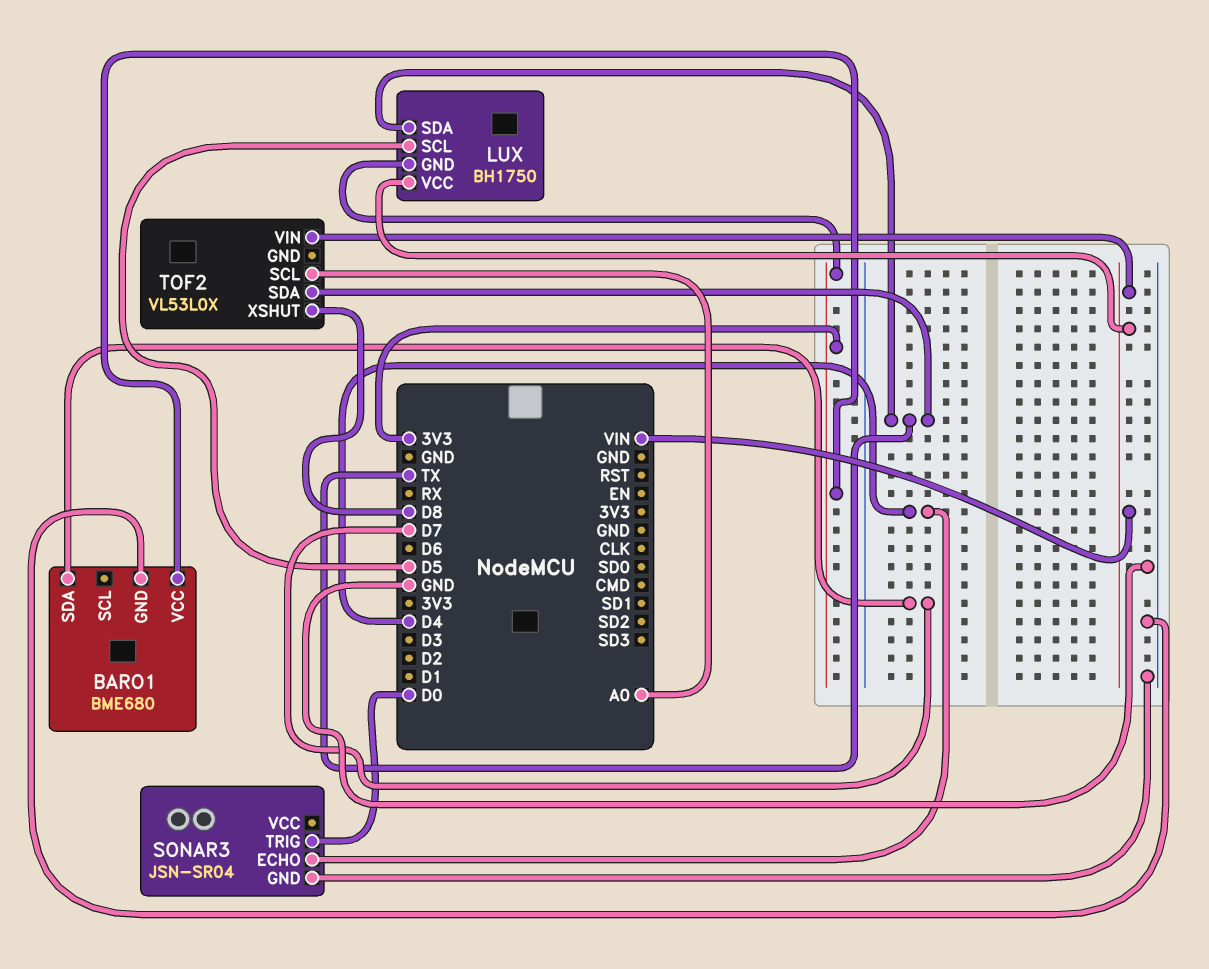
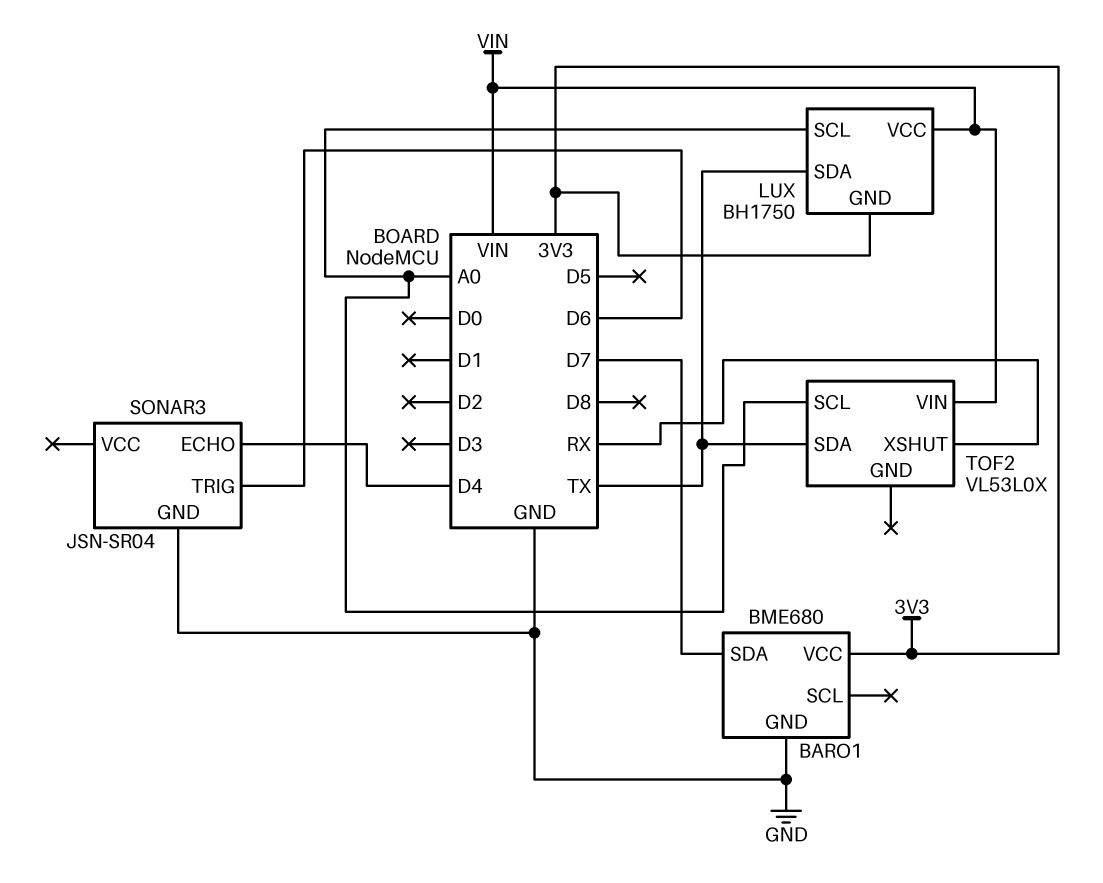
LUX pin SCL: D5 -> A0
SONAR3 pin TRIG: D0 -> D6
TOF2 pin XSHUT: D8 -> RX

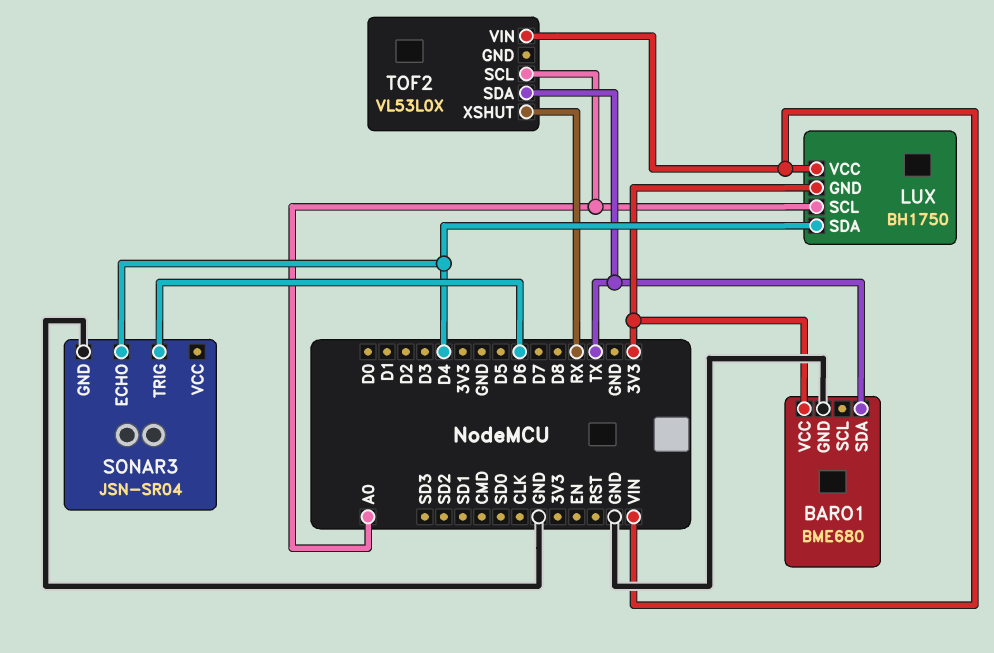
BARO1 pin SDA: D7 -> TX
LUX pin SDA: TX -> D4

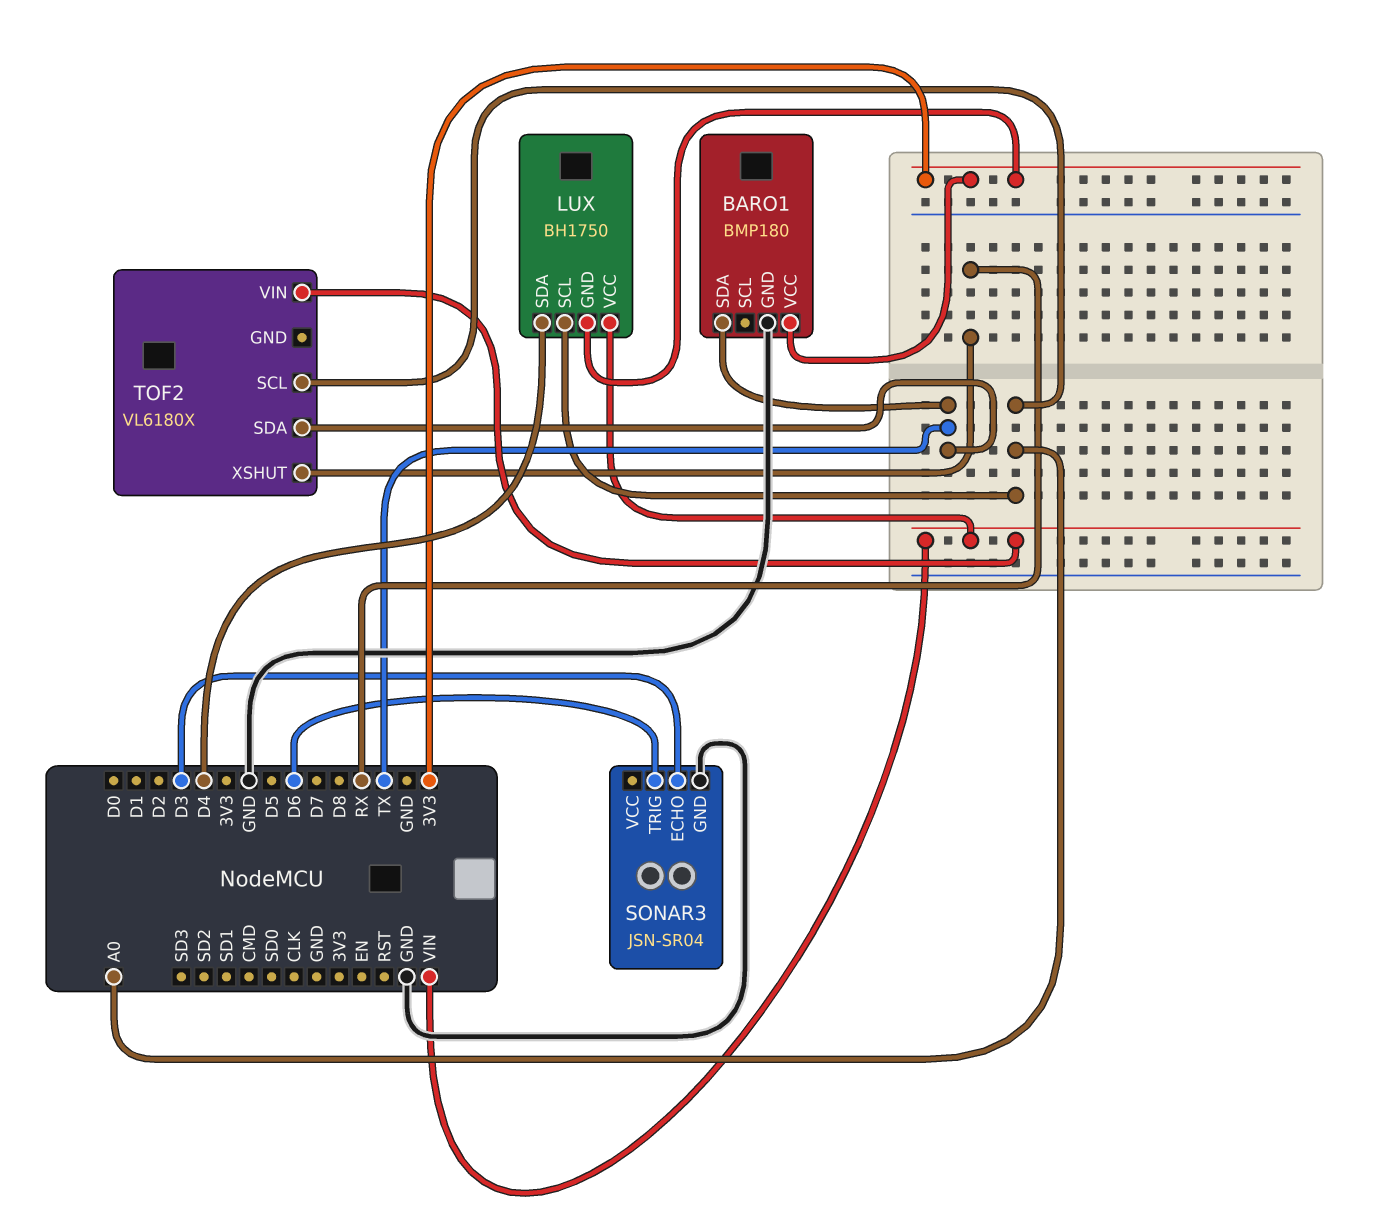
BARO1: BME680 -> BMP180
SONAR3 pin ECHO: D4 -> D3
TOF2: VL53L0X -> VL6180X

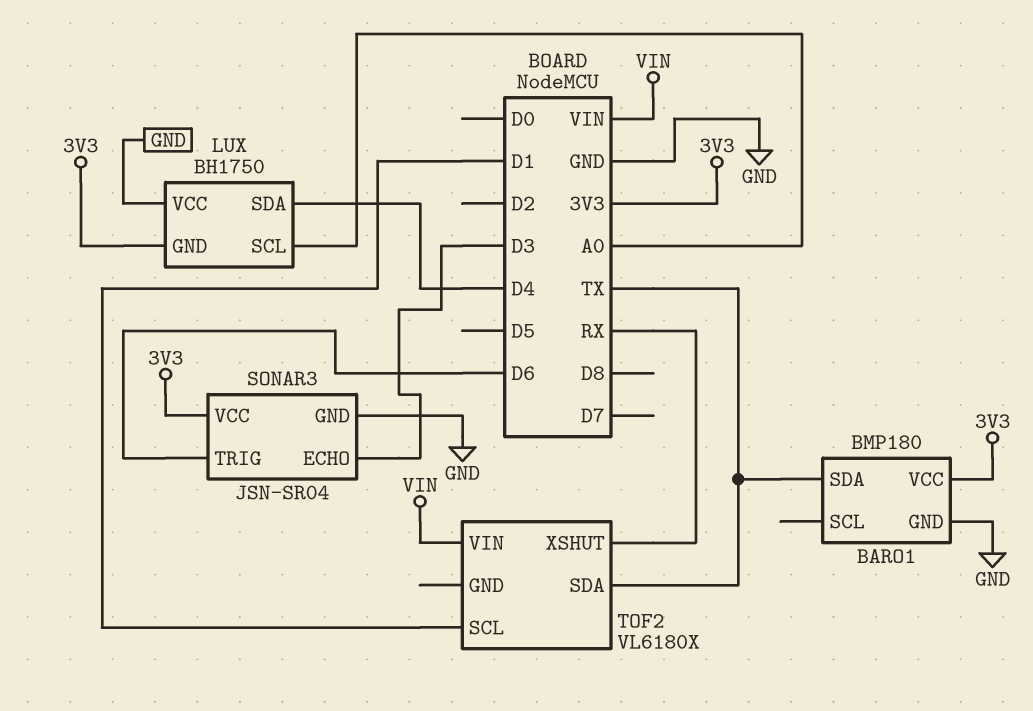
LUX pin VCC: VIN -> GND
SONAR3 pin VCC: none -> 3V3
TOF2 pin SCL: A0 -> D1

